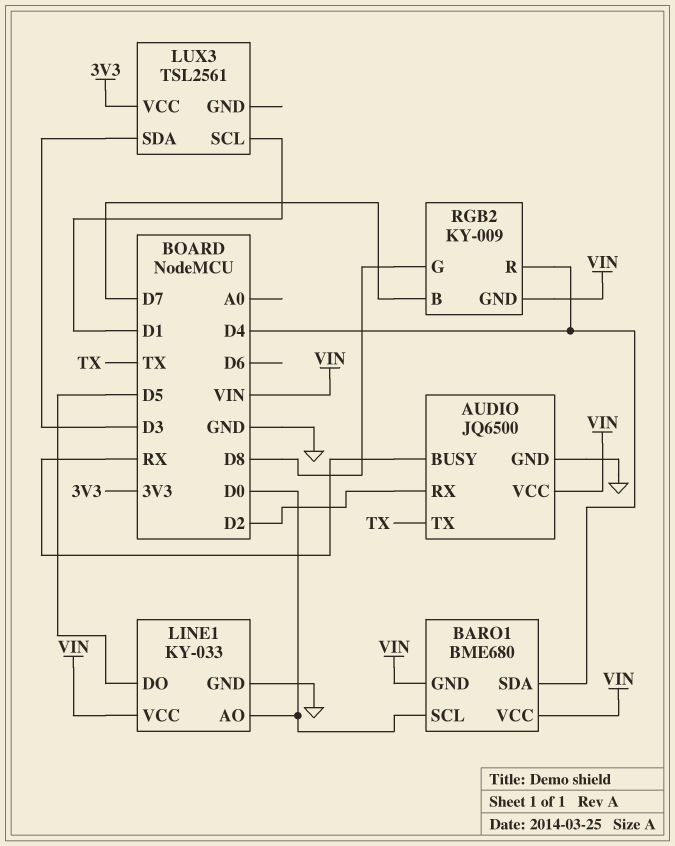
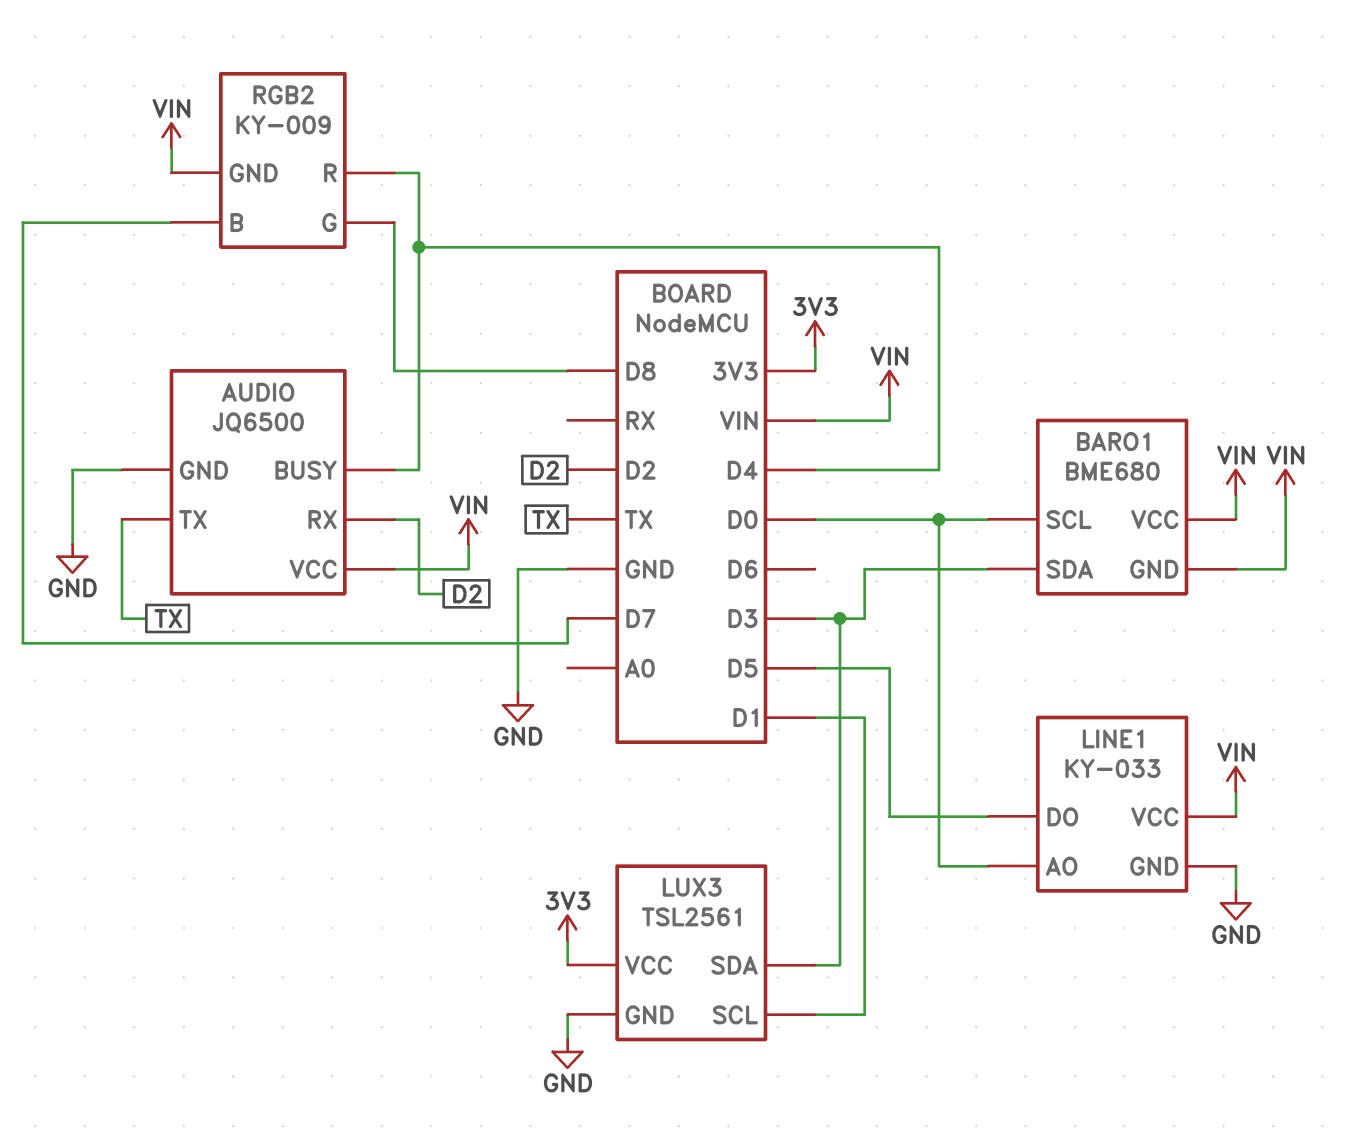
AUDIO pin BUSY: RX -> D4
BARO1 pin SDA: D4 -> D3
LUX3 pin GND: none -> GND

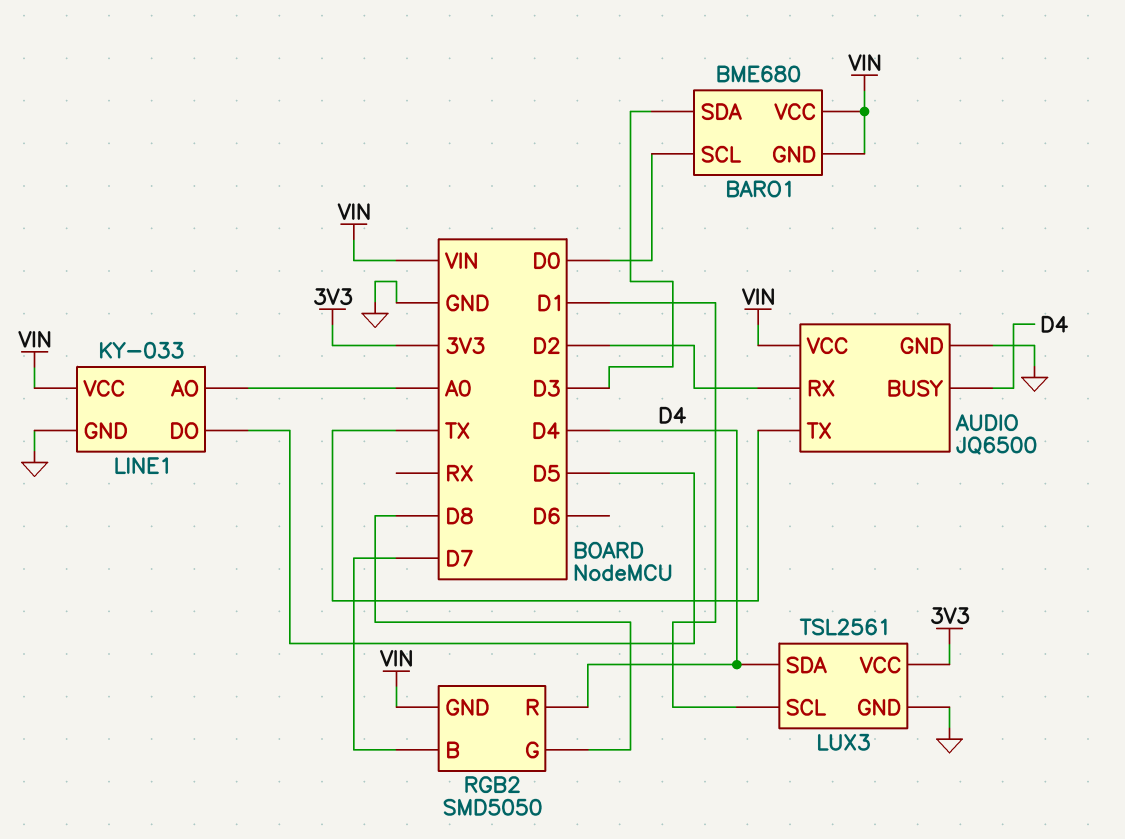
LINE1 pin AO: D0 -> A0
LUX3 pin SDA: D3 -> D4
RGB2: KY-009 -> SMD5050

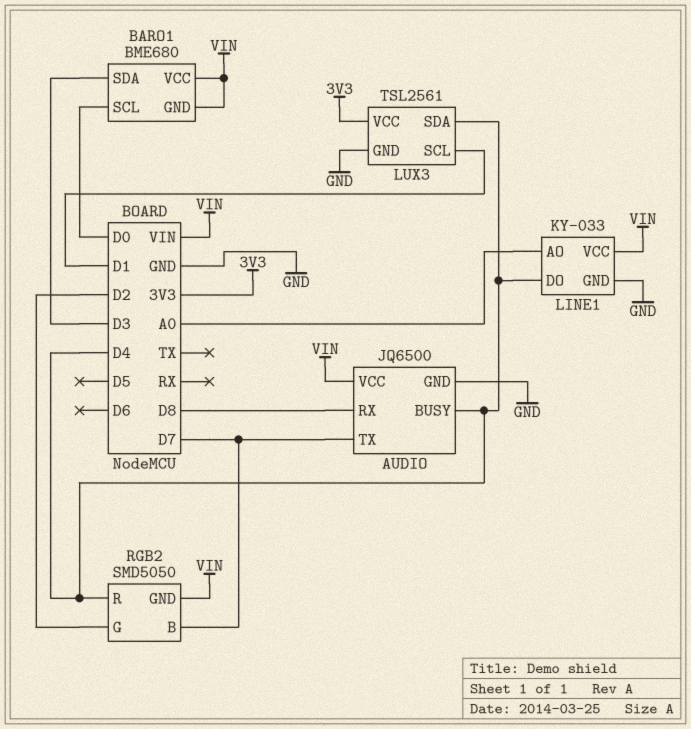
AUDIO pin RX: D2 -> D8
AUDIO pin TX: TX -> D7
LINE1 pin DO: D5 -> D4
RGB2 pin G: D8 -> D2

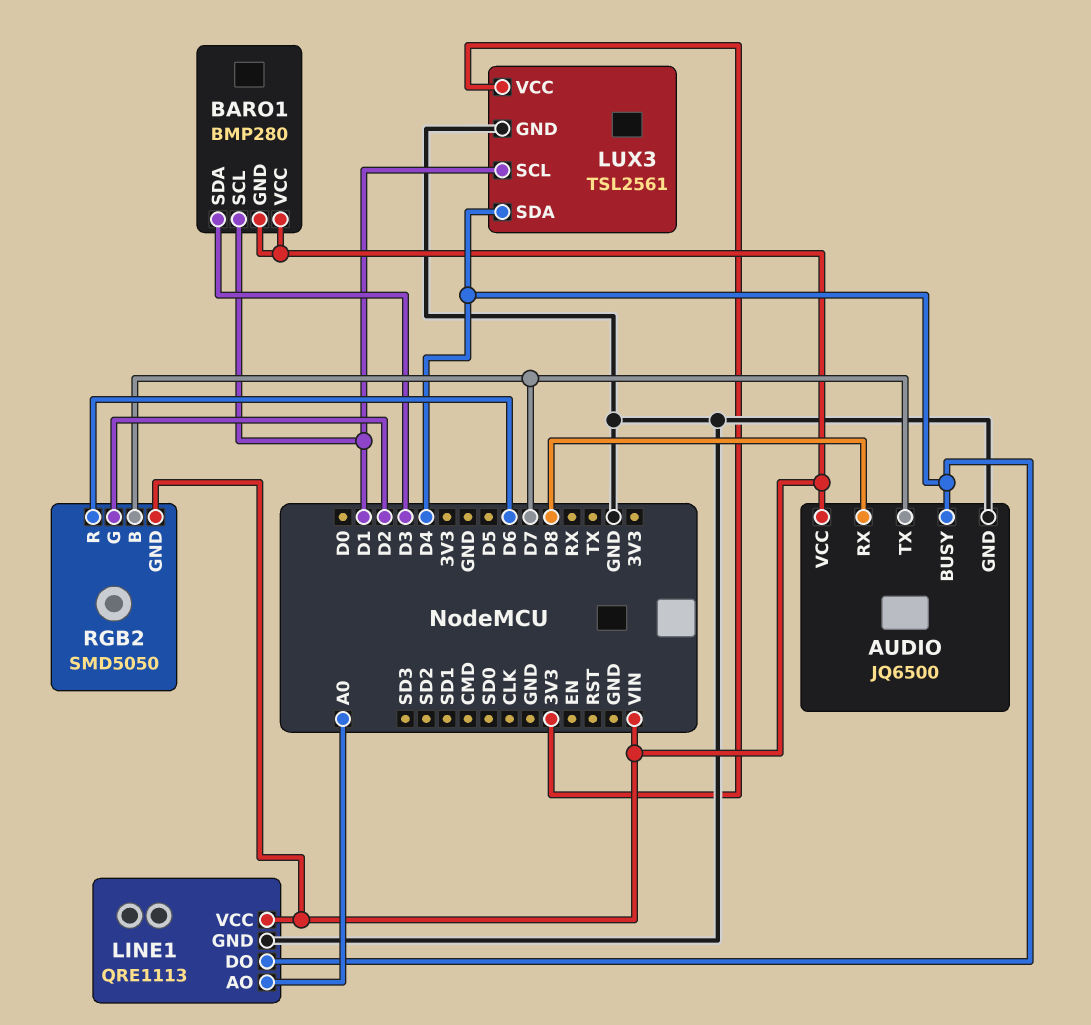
BARO1: BME680 -> BMP280
BARO1 pin SCL: D0 -> D1
LINE1: KY-033 -> QRE1113
RGB2 pin R: D4 -> D6

